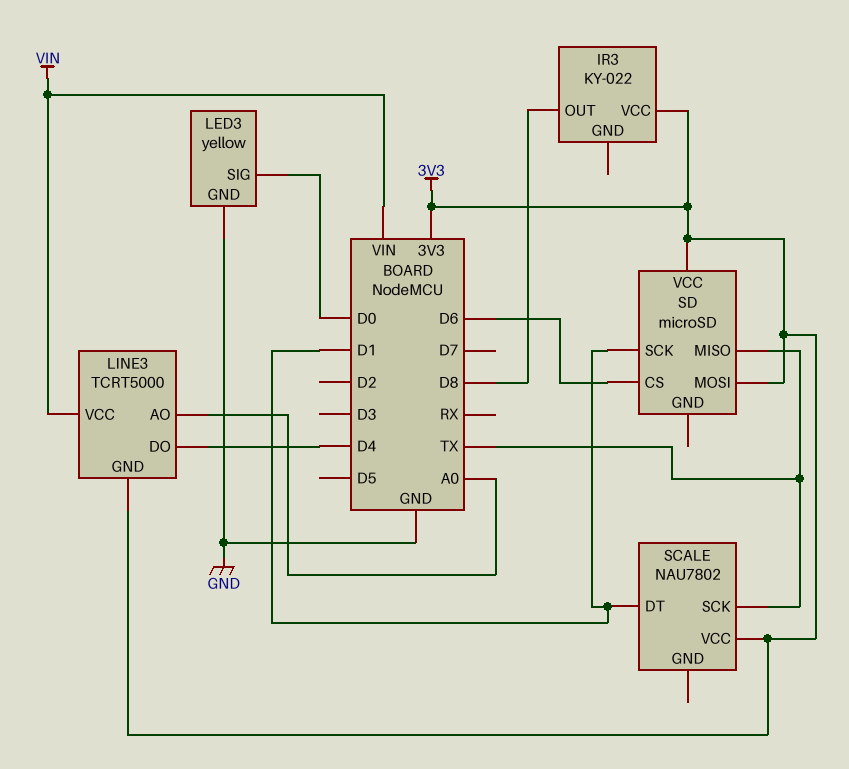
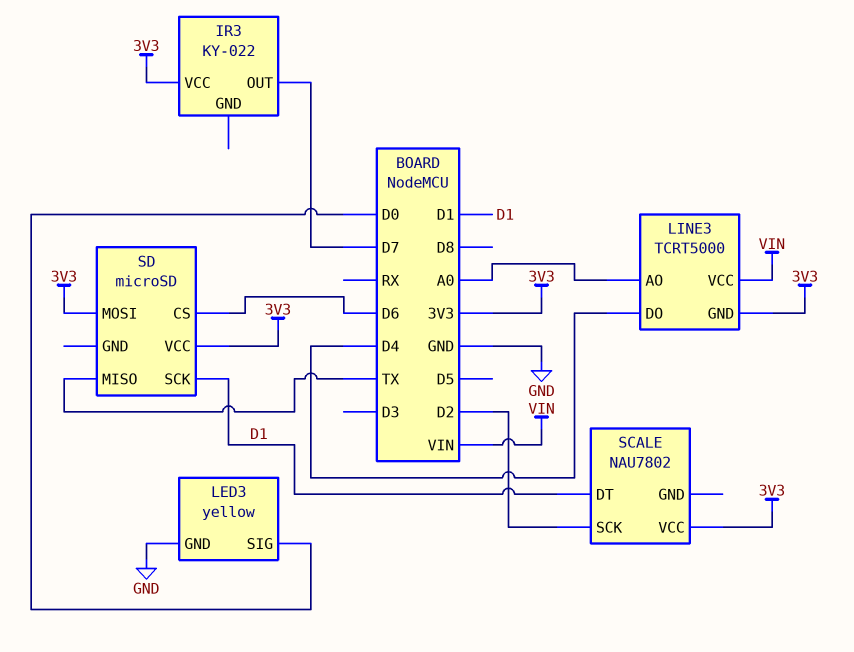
IR3 pin OUT: D8 -> D7
SCALE pin SCK: TX -> D2

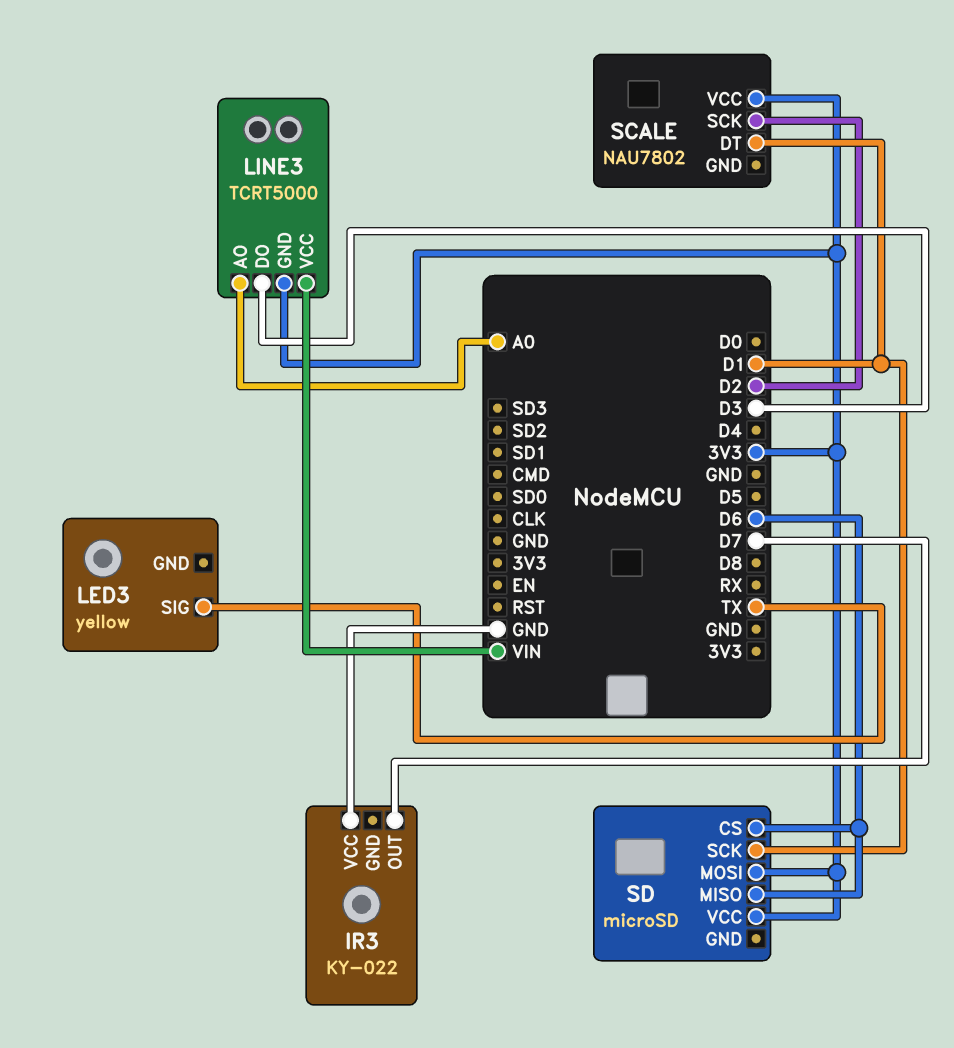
IR3 pin VCC: 3V3 -> GND
LED3 pin GND: GND -> none
LED3 pin SIG: D0 -> TX
LINE3 pin DO: D4 -> D3
SD pin MISO: TX -> D6

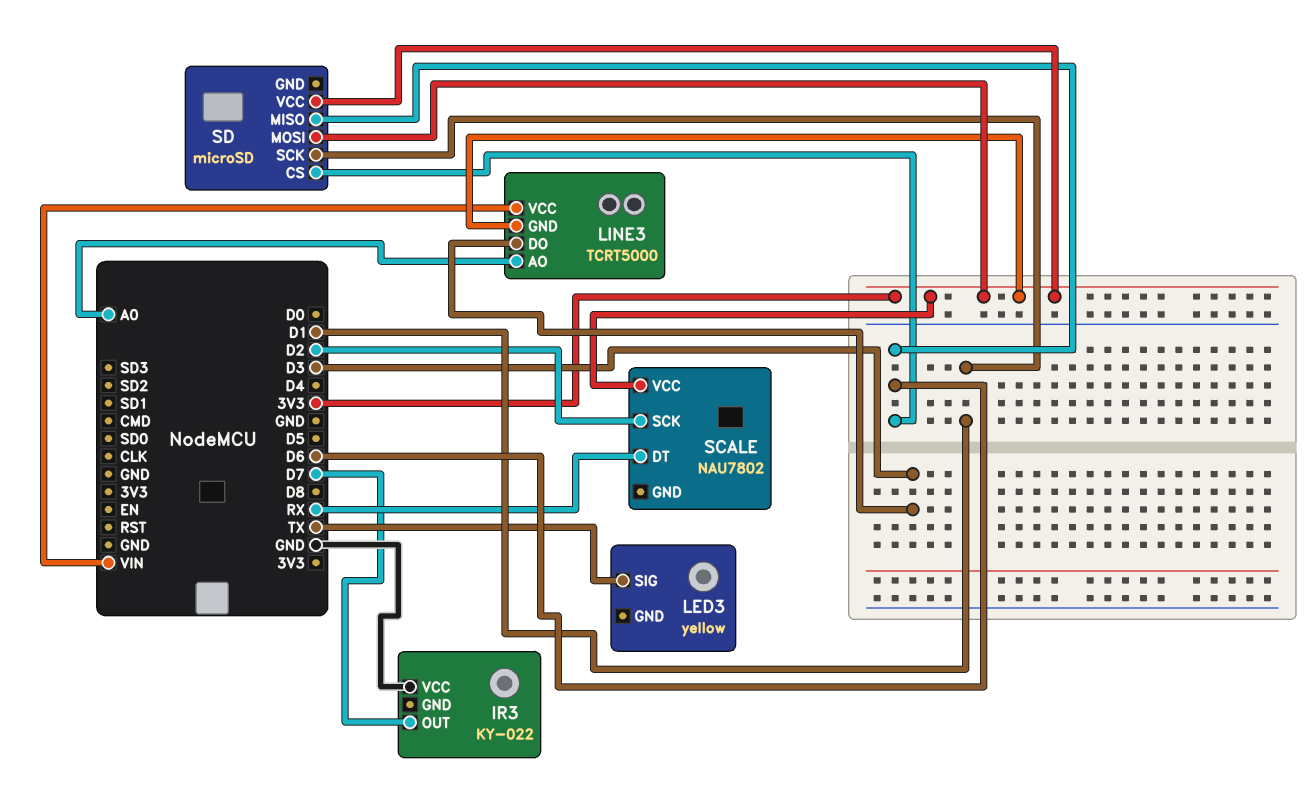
SCALE pin DT: D1 -> RX

